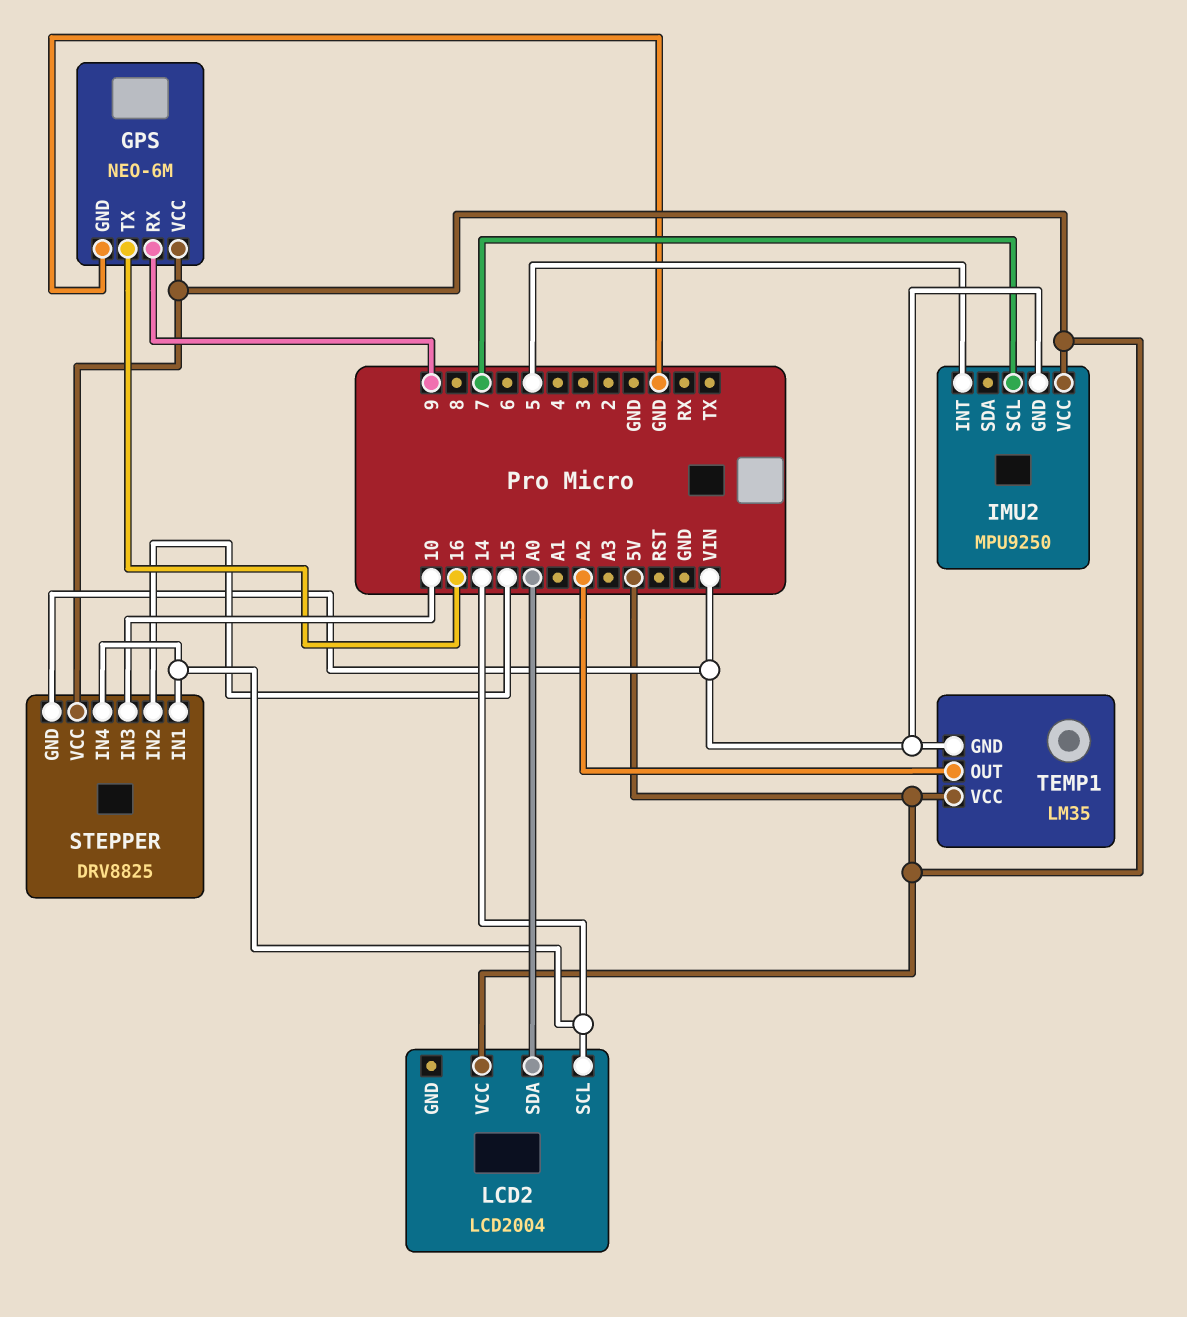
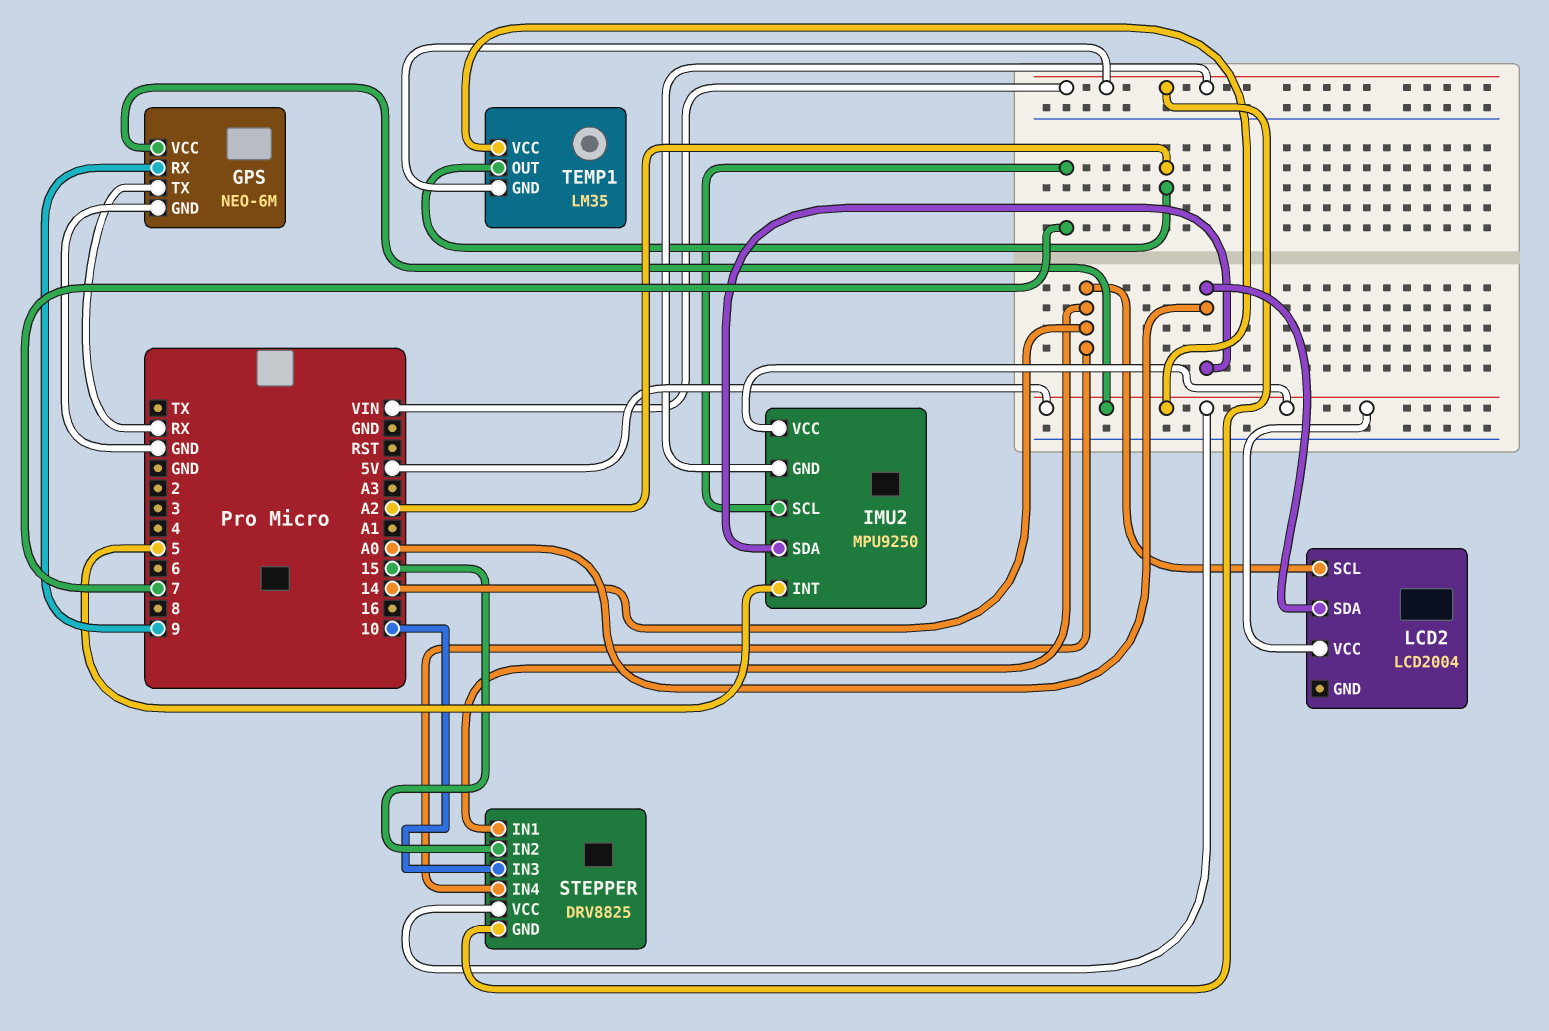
GPS pin TX: 16 -> RX
IMU2 pin SDA: none -> A0

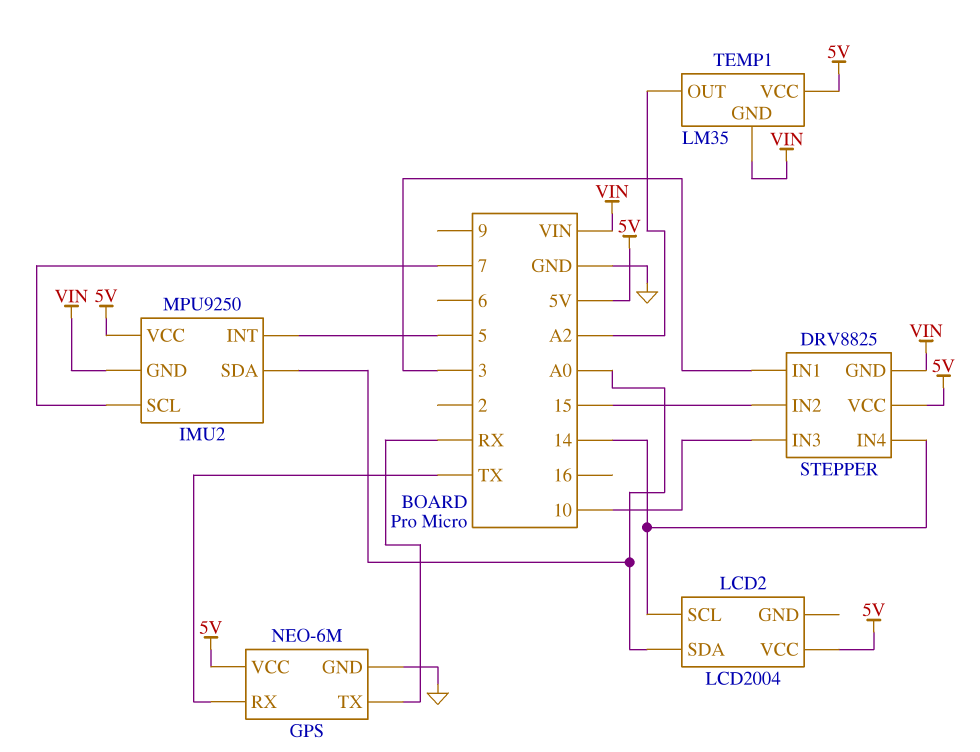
GPS pin RX: 9 -> TX
STEPPER pin IN1: 14 -> 3

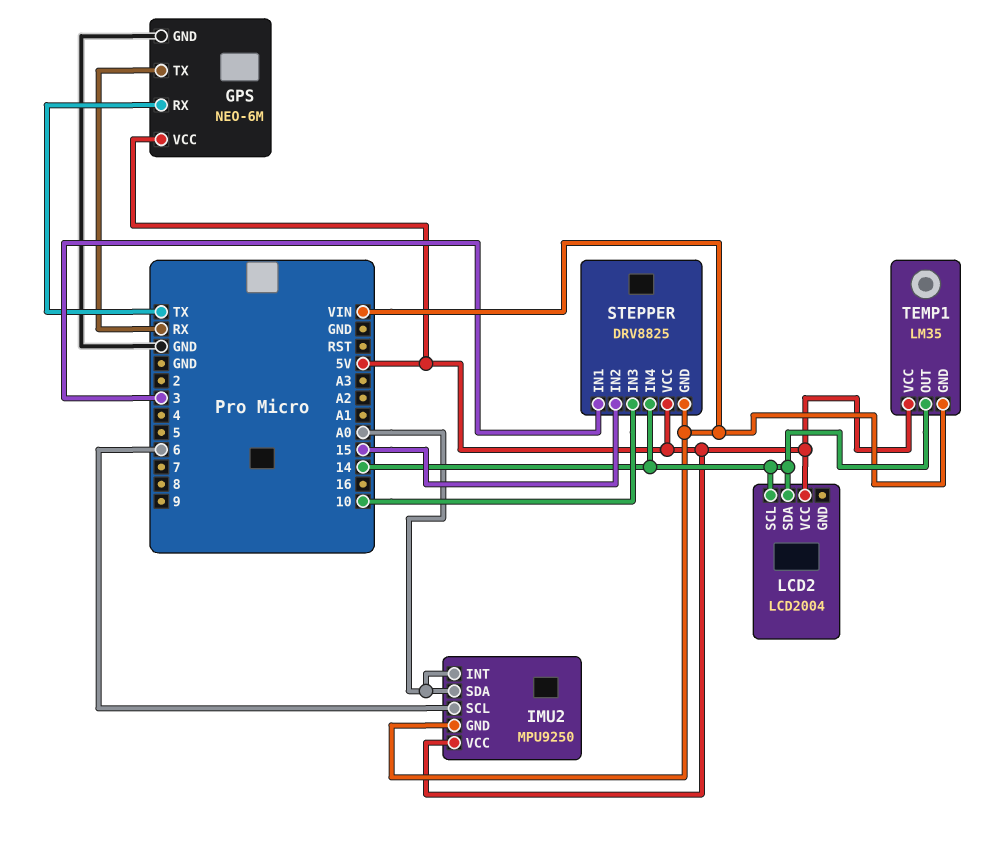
IMU2 pin INT: 5 -> A0
IMU2 pin SCL: 7 -> 6
LCD2 pin SDA: A0 -> 14
TEMP1 pin OUT: A2 -> 14

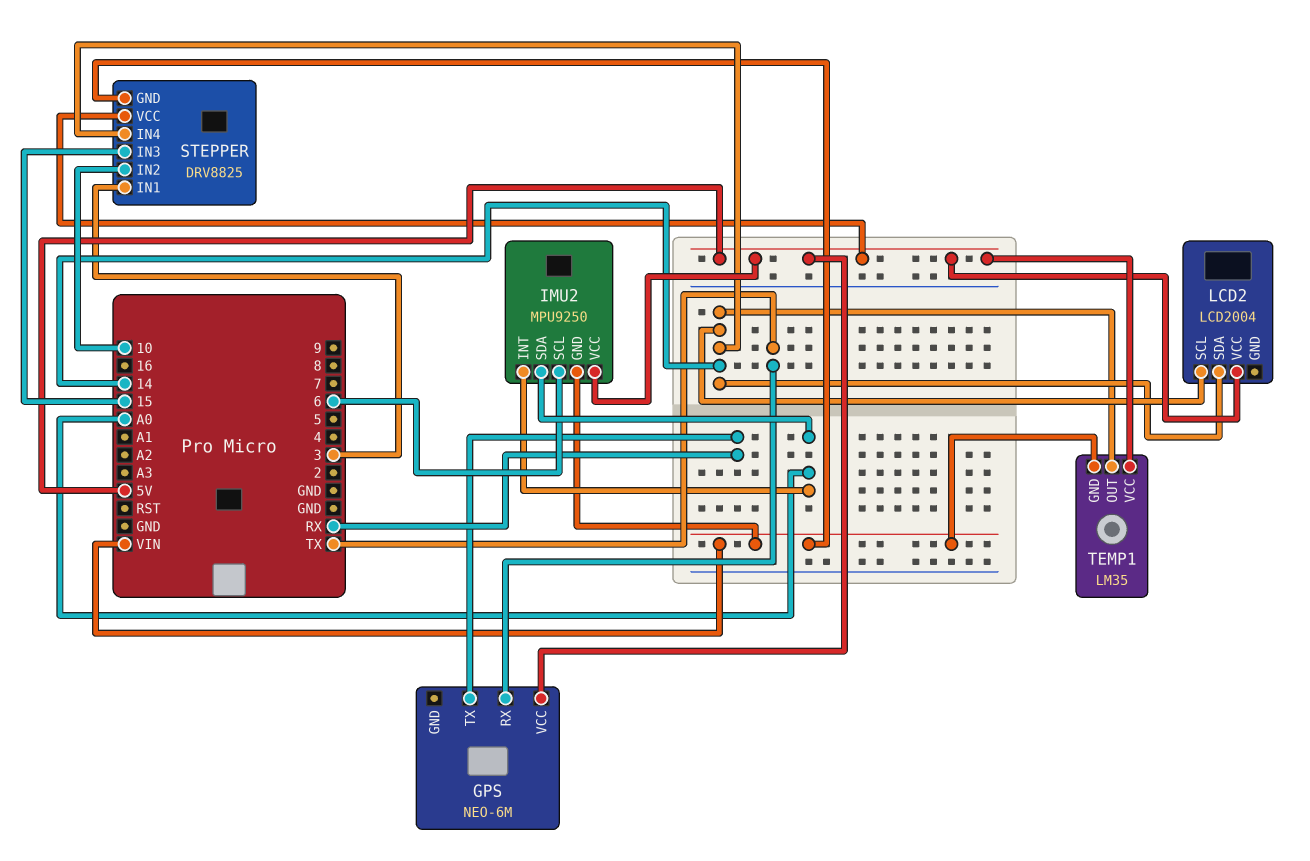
GPS pin GND: GND -> none
STEPPER pin IN2: 15 -> 10
STEPPER pin IN3: 10 -> 15

